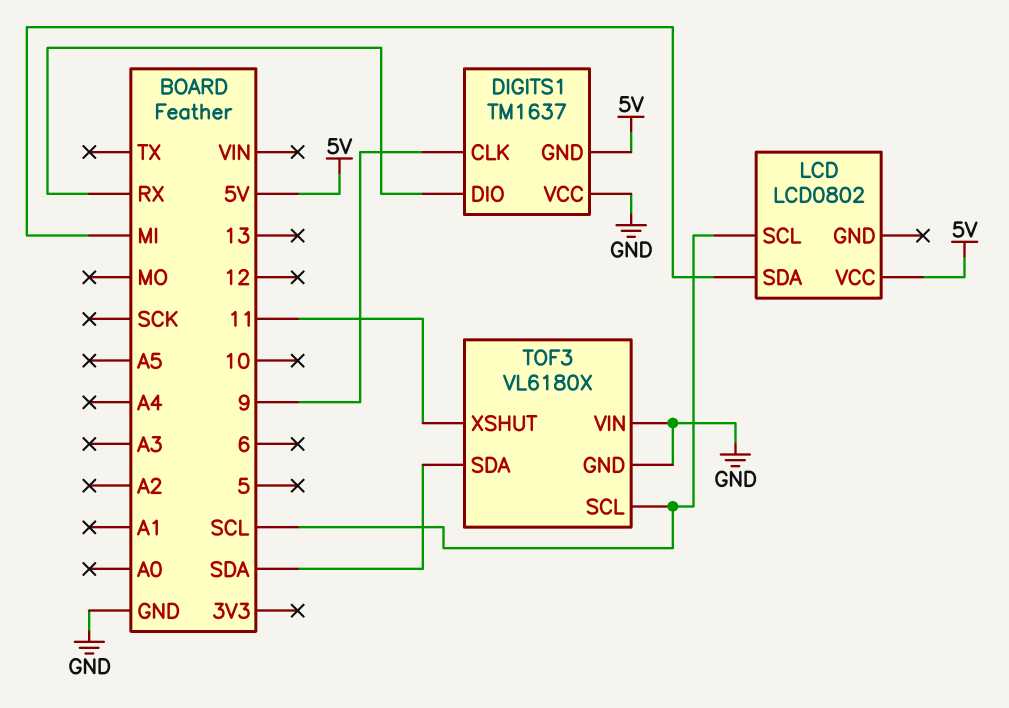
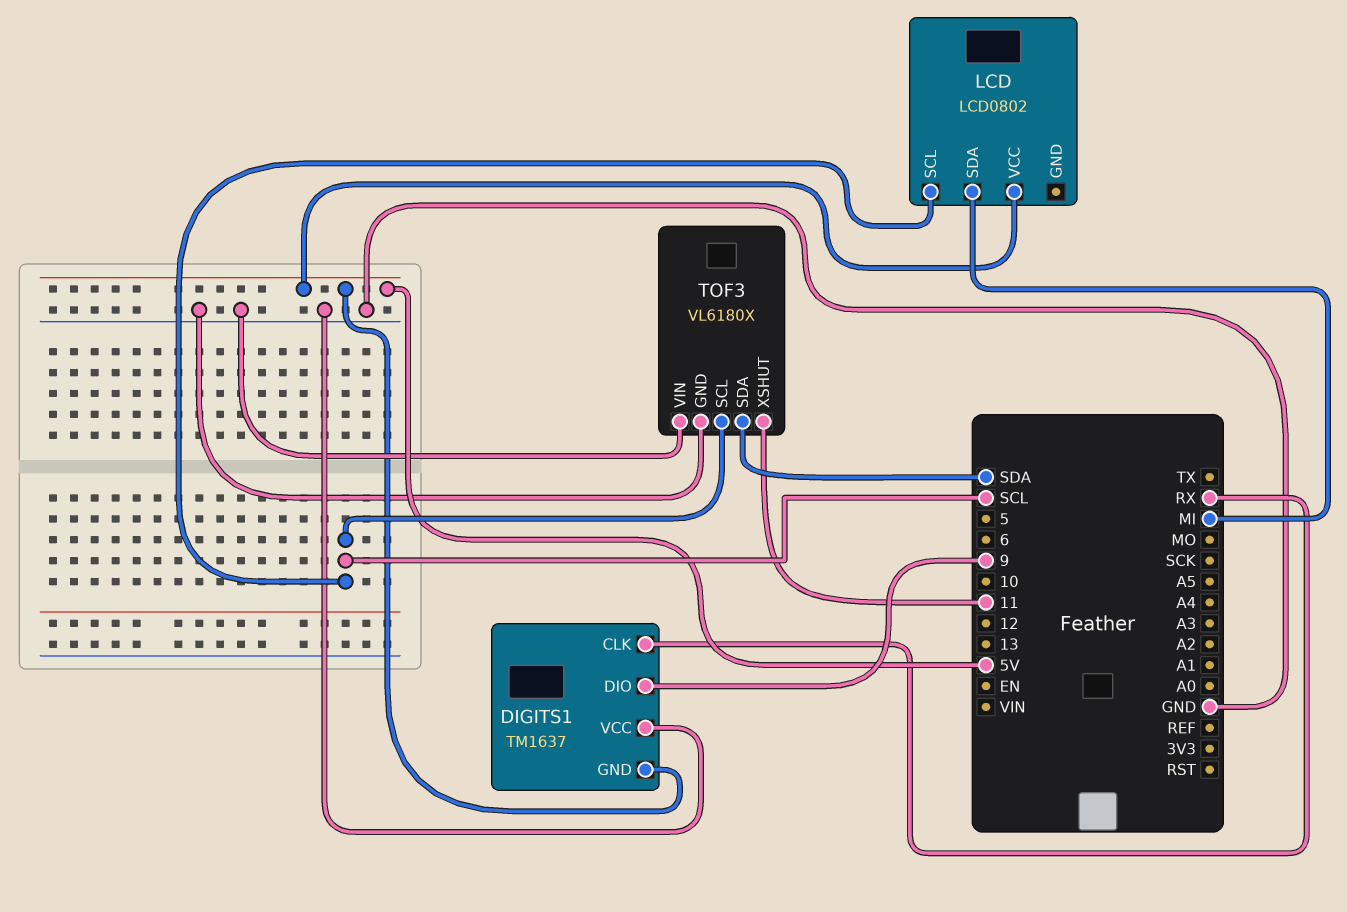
DIGITS1 pin CLK: 9 -> RX
DIGITS1 pin DIO: RX -> 9

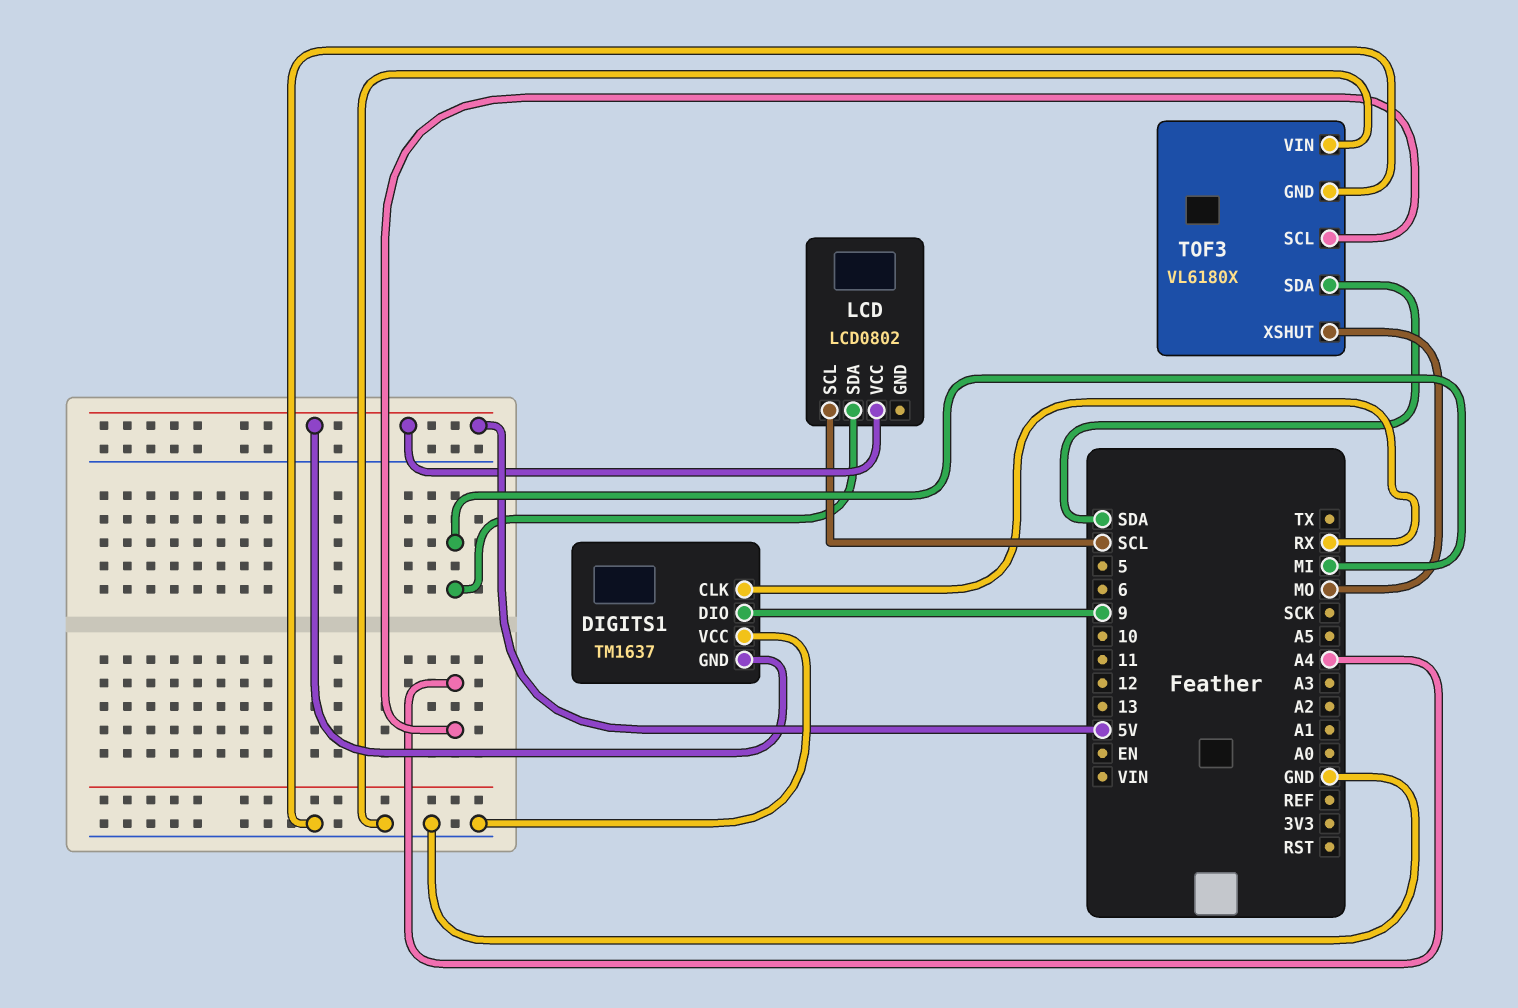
TOF3 pin SCL: SCL -> A4
TOF3 pin XSHUT: 11 -> MO

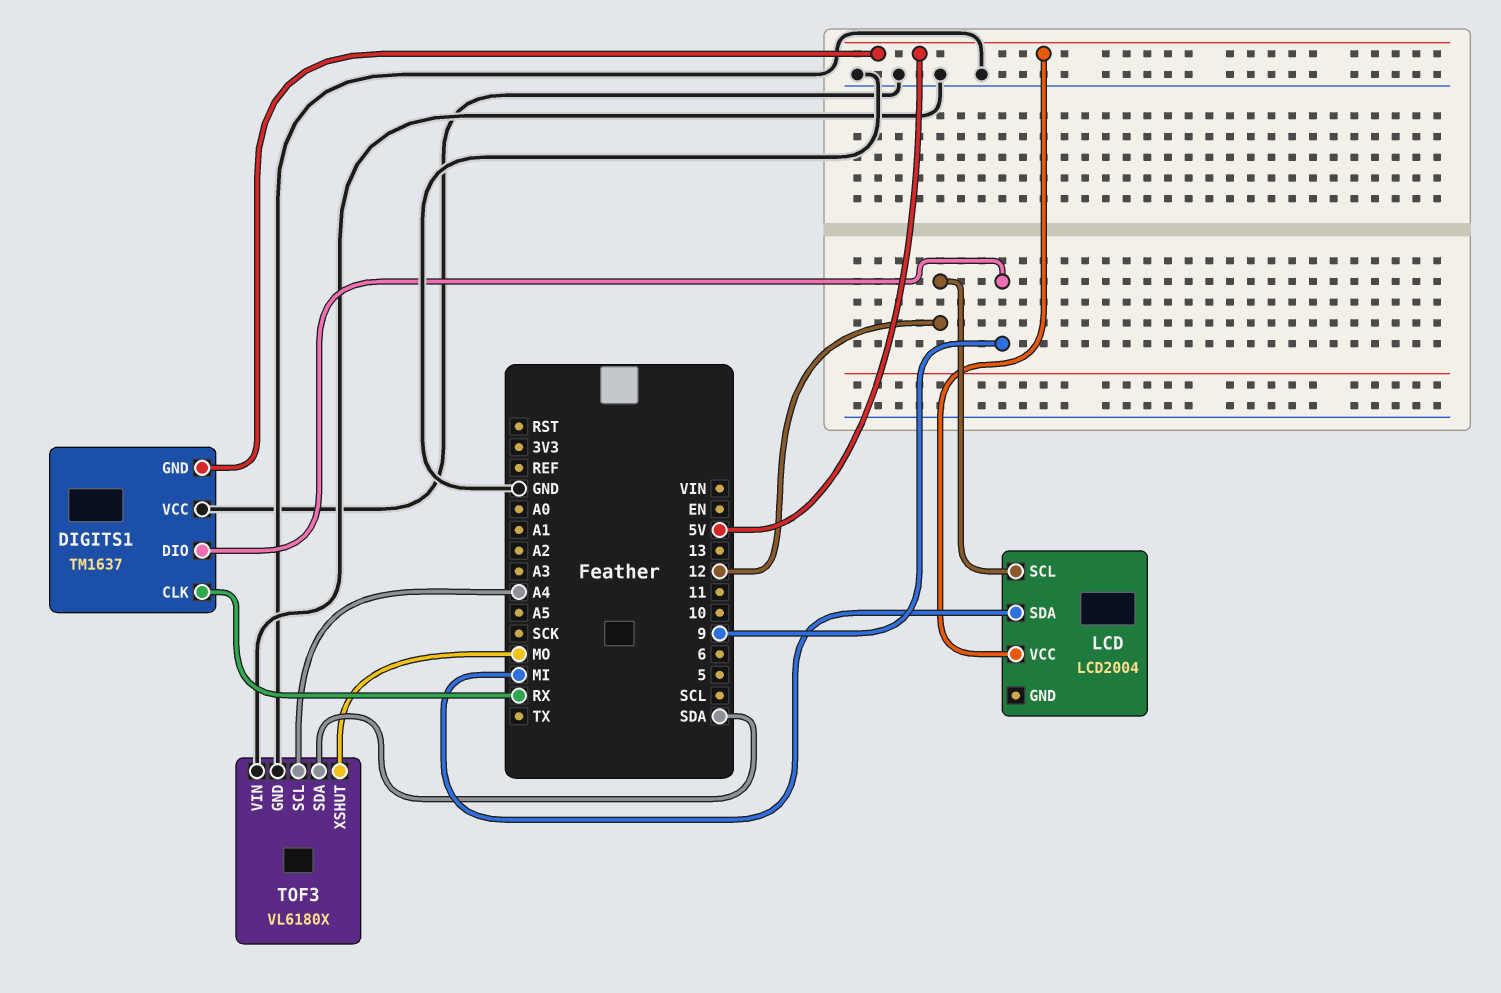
LCD: LCD0802 -> LCD2004
LCD pin SCL: SCL -> 12

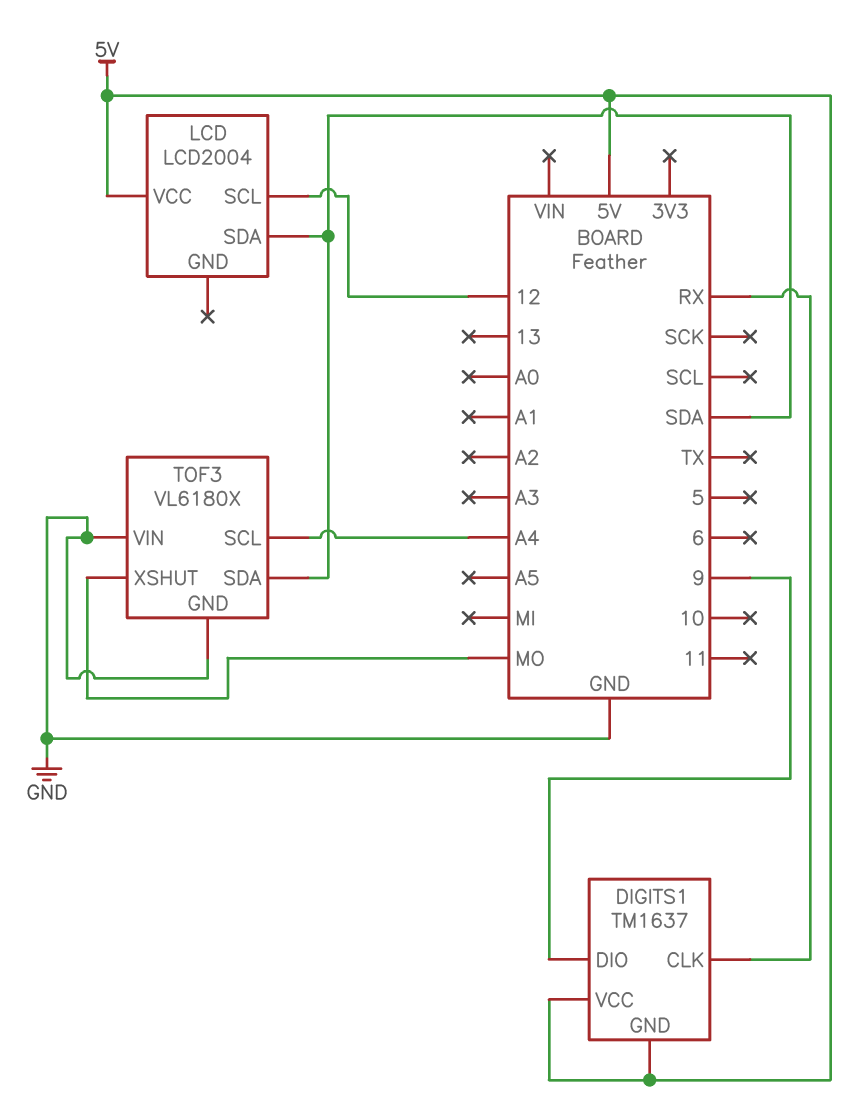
DIGITS1 pin VCC: GND -> 5V
LCD pin SDA: MI -> SDA

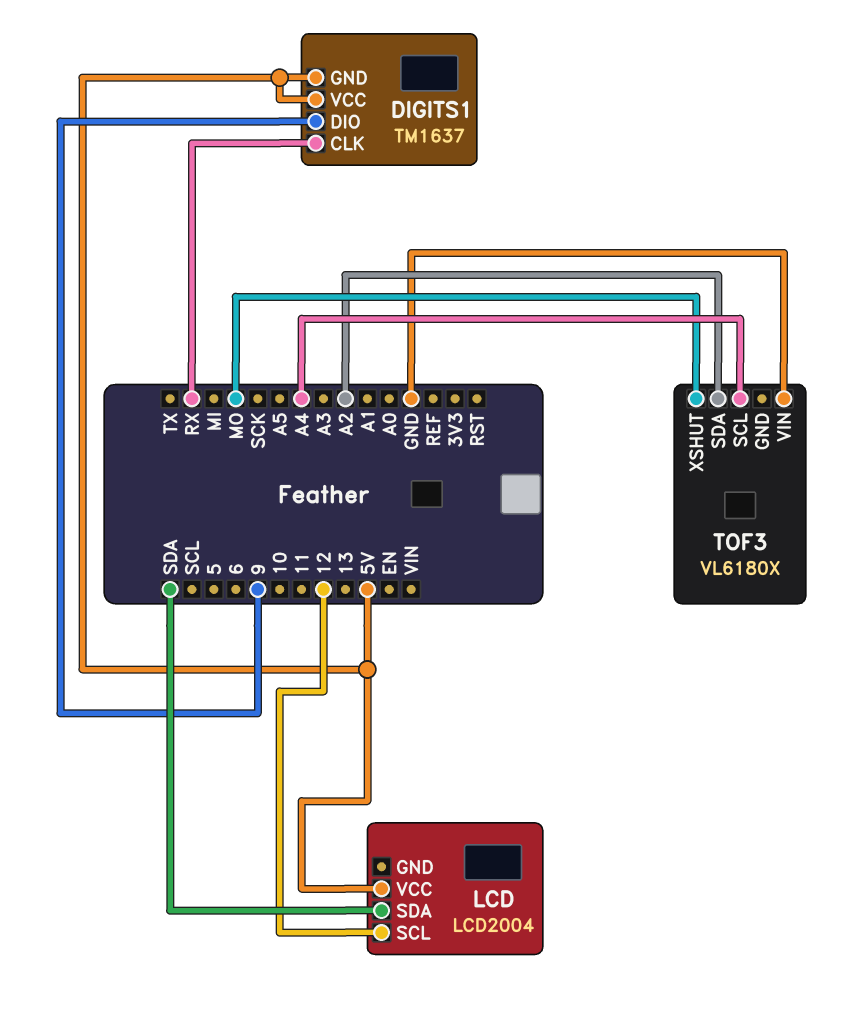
TOF3 pin GND: GND -> none
TOF3 pin SDA: SDA -> A2

